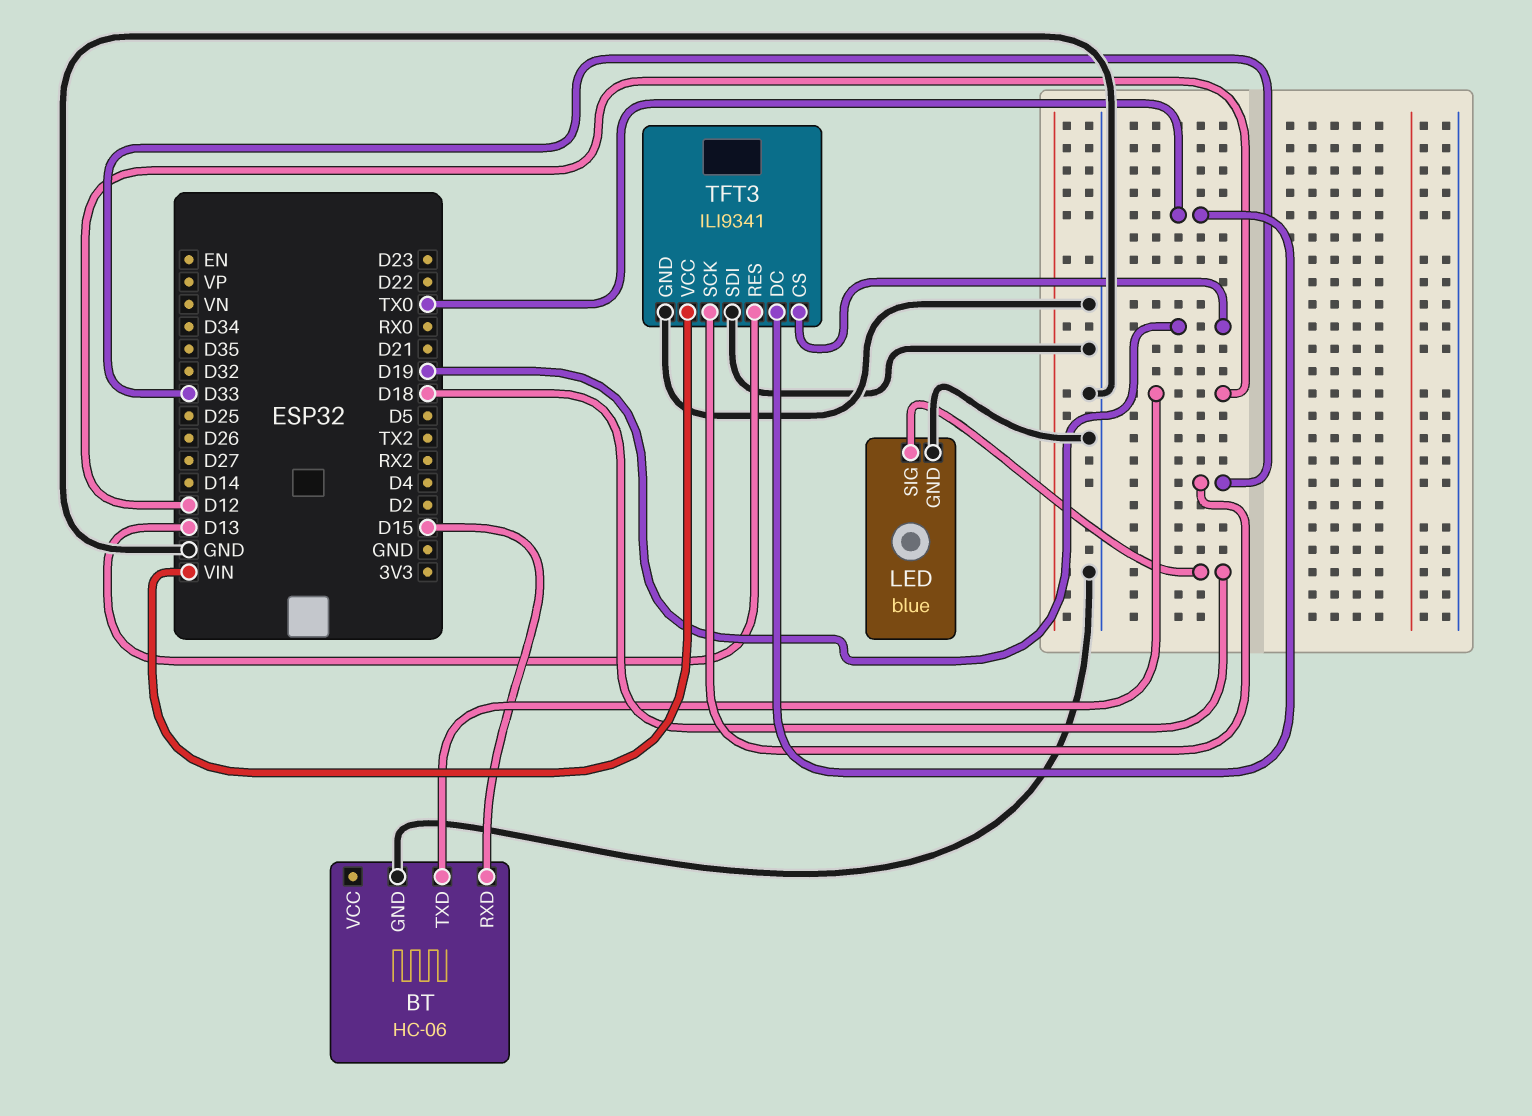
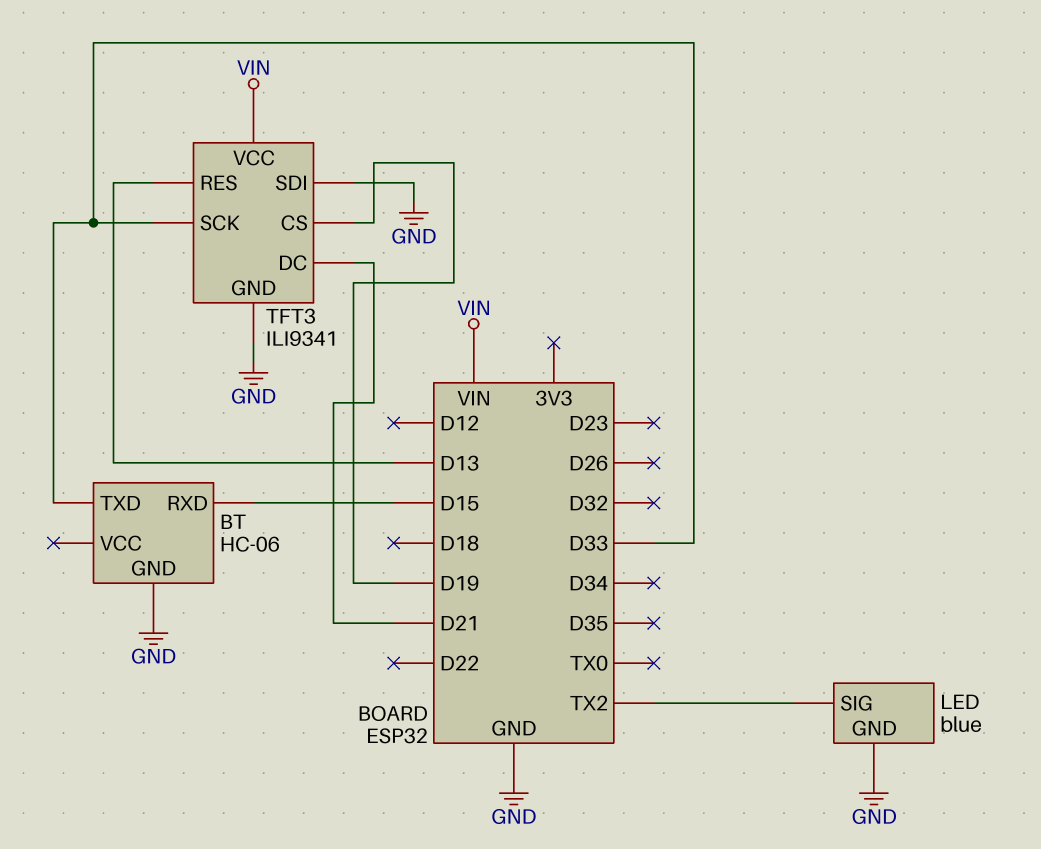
BT pin TXD: D12 -> D33
LED pin SIG: D18 -> TX2
TFT3 pin DC: TX0 -> D21

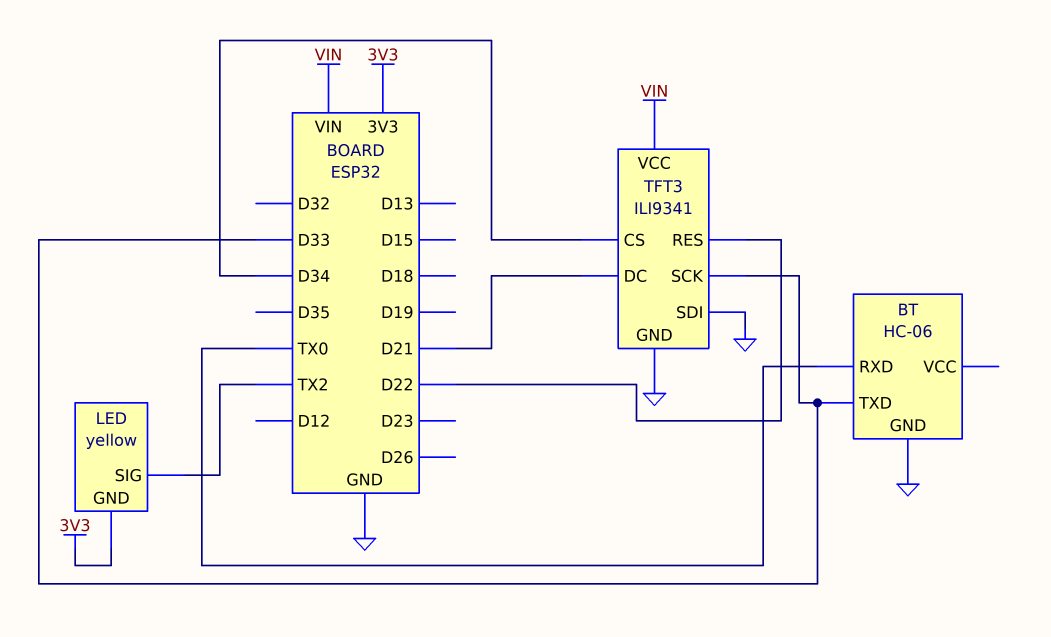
BT pin RXD: D15 -> TX0
LED: blue -> yellow
LED pin GND: GND -> 3V3
TFT3 pin CS: D19 -> D34
TFT3 pin RES: D13 -> D22

